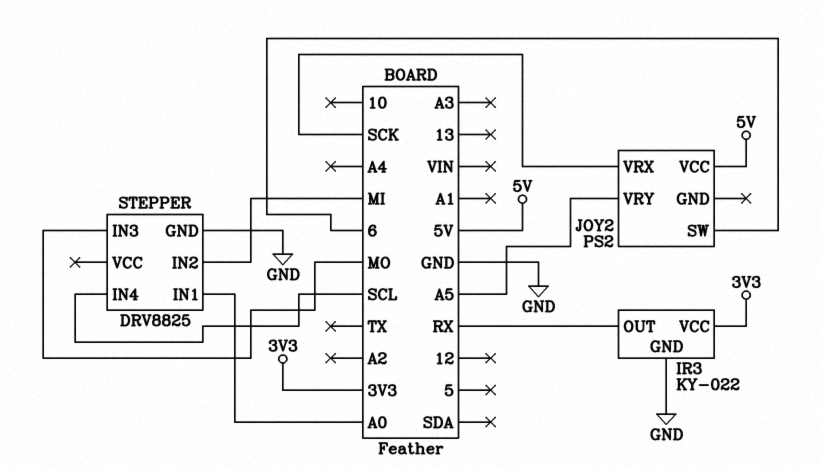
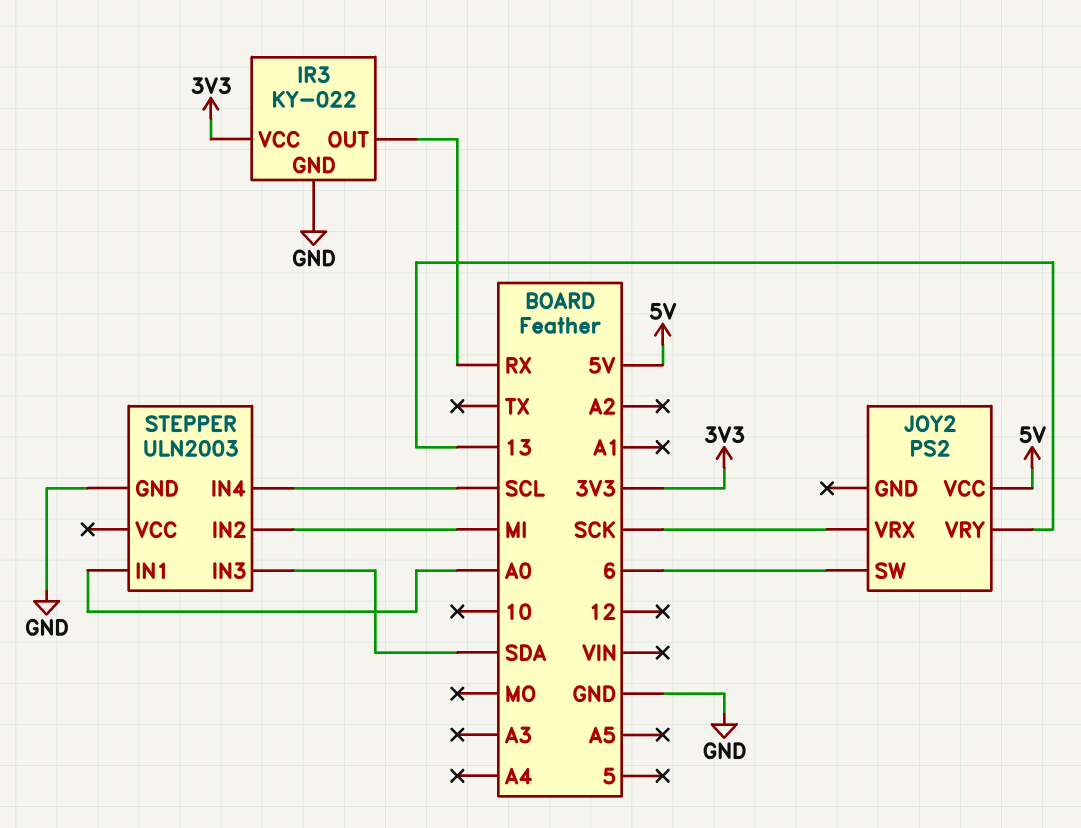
JOY2 pin VRY: A5 -> 13
STEPPER: DRV8825 -> ULN2003
STEPPER pin IN3: MO -> SDA

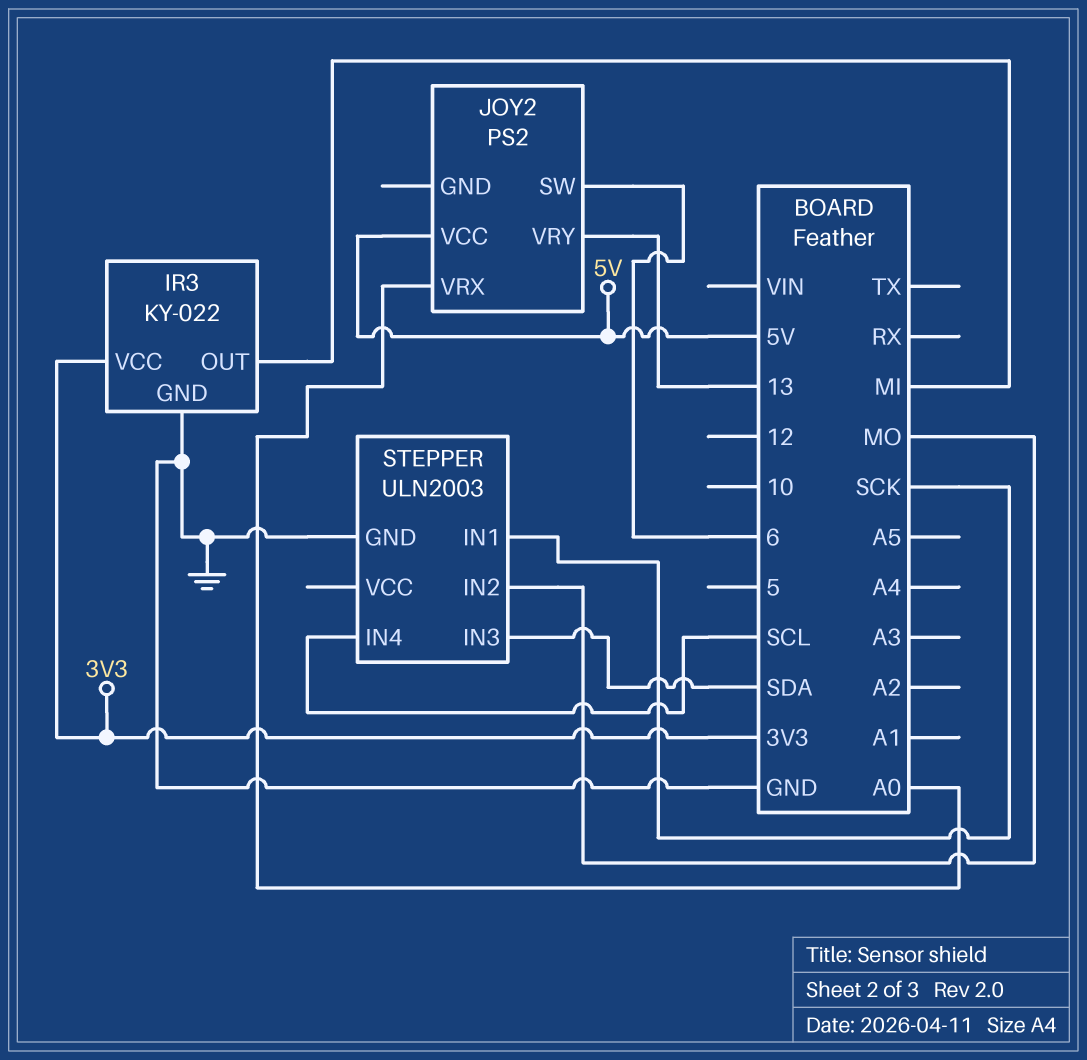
IR3 pin OUT: RX -> MI
JOY2 pin VRX: SCK -> A0
STEPPER pin IN1: A0 -> SCK
STEPPER pin IN2: MI -> MO

